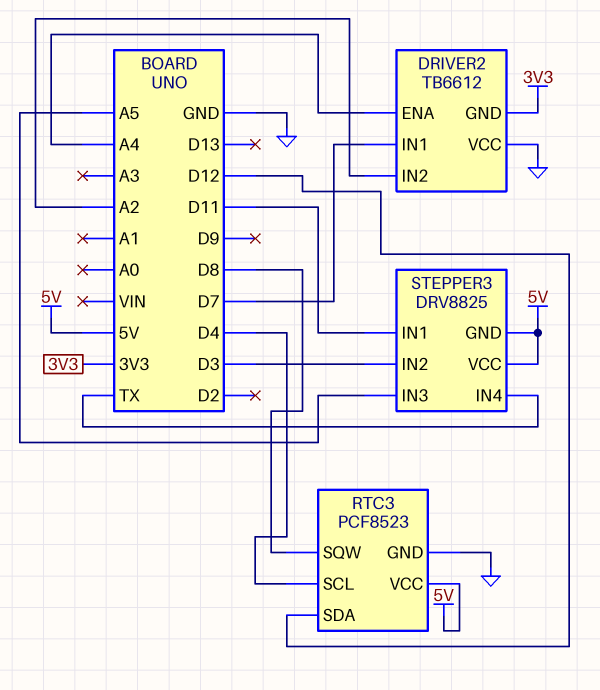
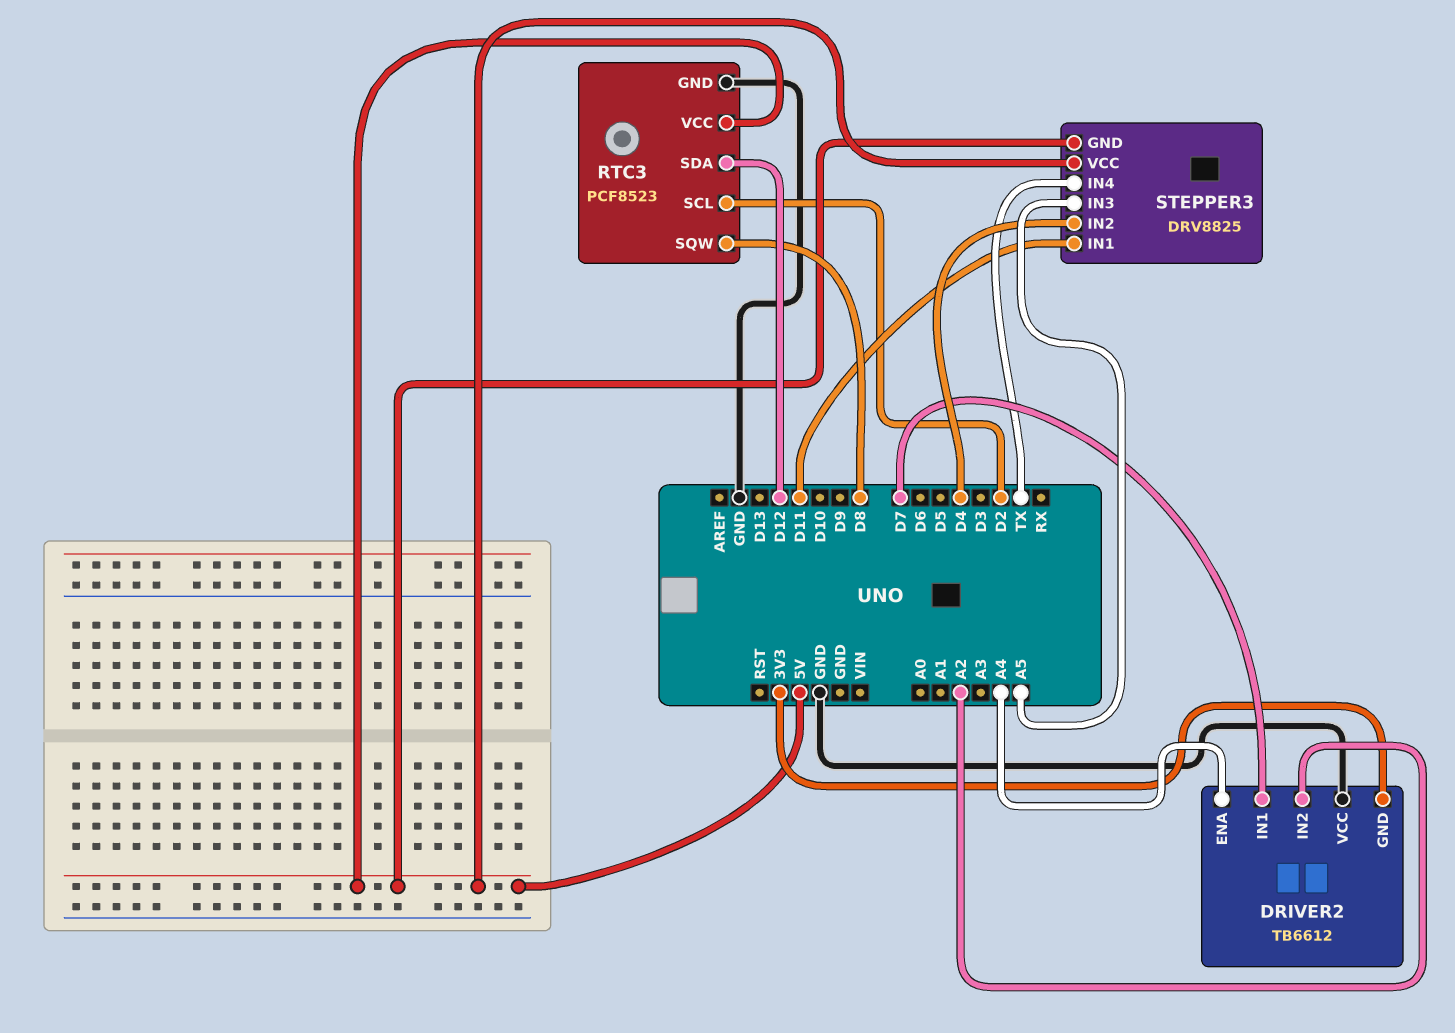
RTC3 pin SCL: D4 -> D2
STEPPER3 pin IN2: D3 -> D4

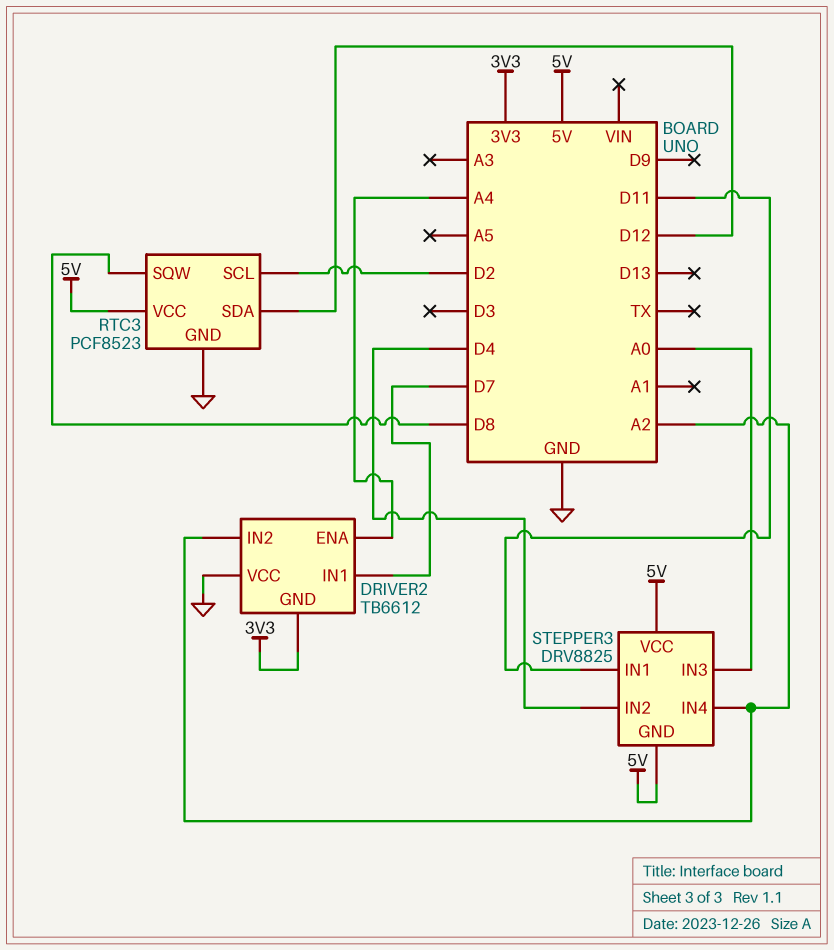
STEPPER3 pin IN3: A5 -> A0
STEPPER3 pin IN4: TX -> A2

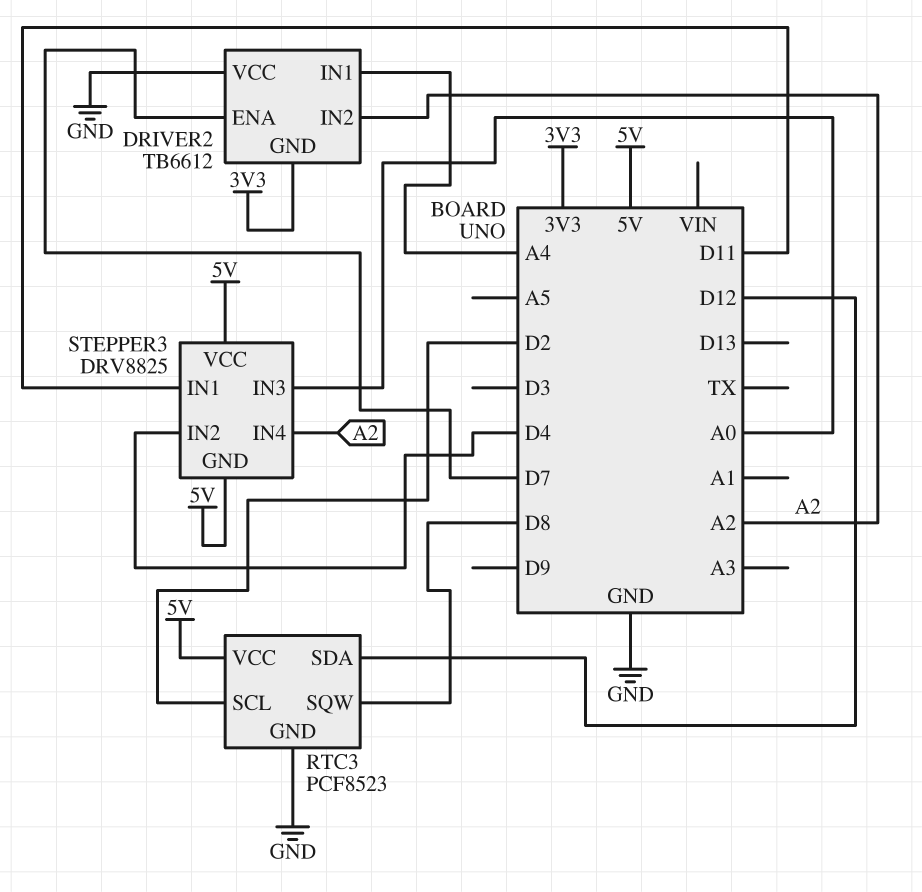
DRIVER2 pin ENA: A4 -> D7
DRIVER2 pin IN1: D7 -> A4

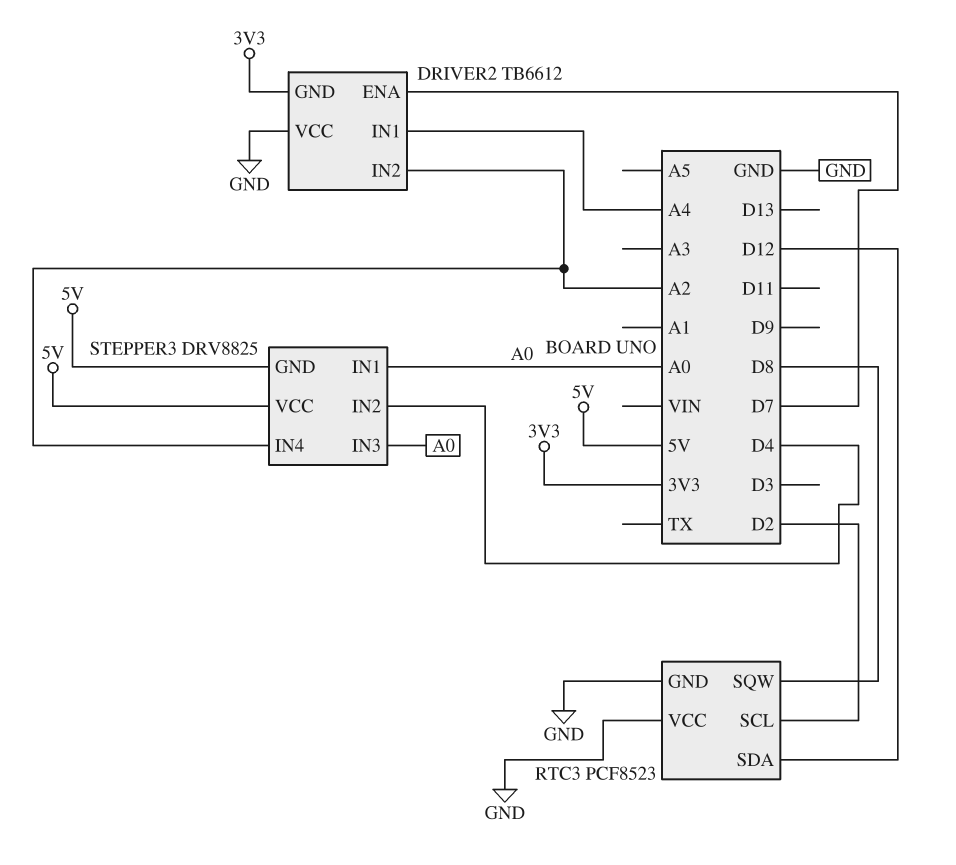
RTC3 pin VCC: 5V -> GND
STEPPER3 pin IN1: D11 -> A0

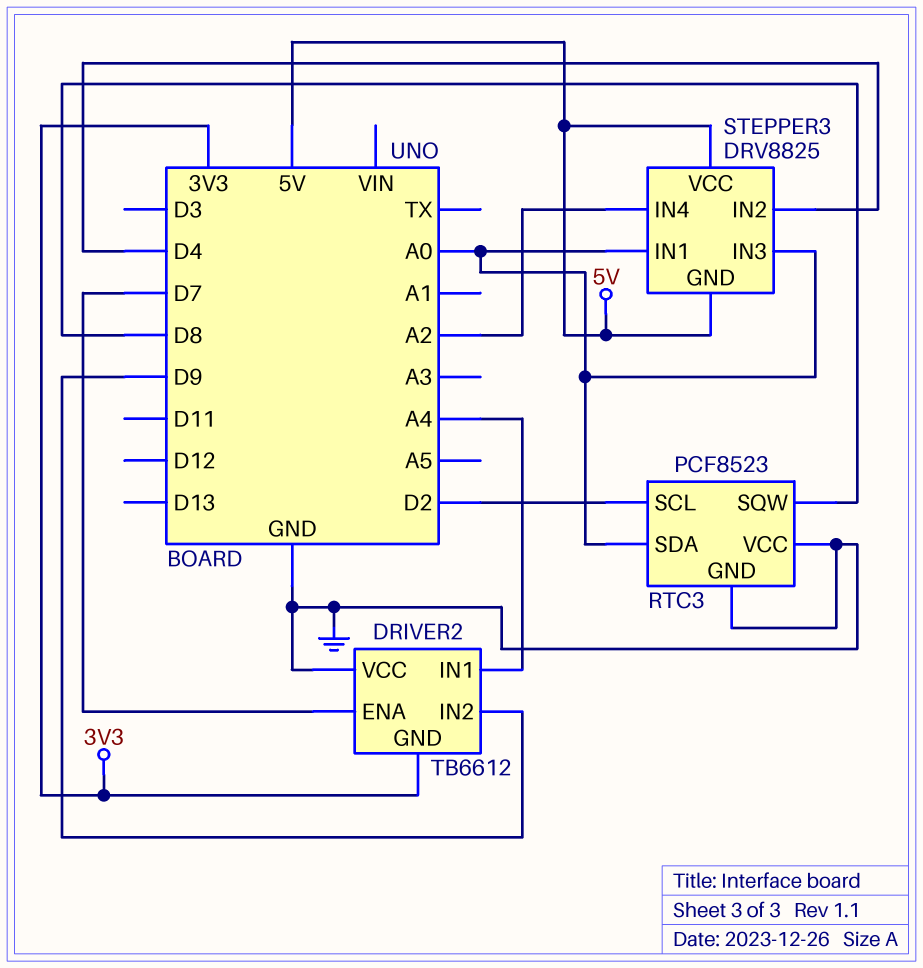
DRIVER2 pin IN2: A2 -> D9
RTC3 pin SDA: D12 -> A0

